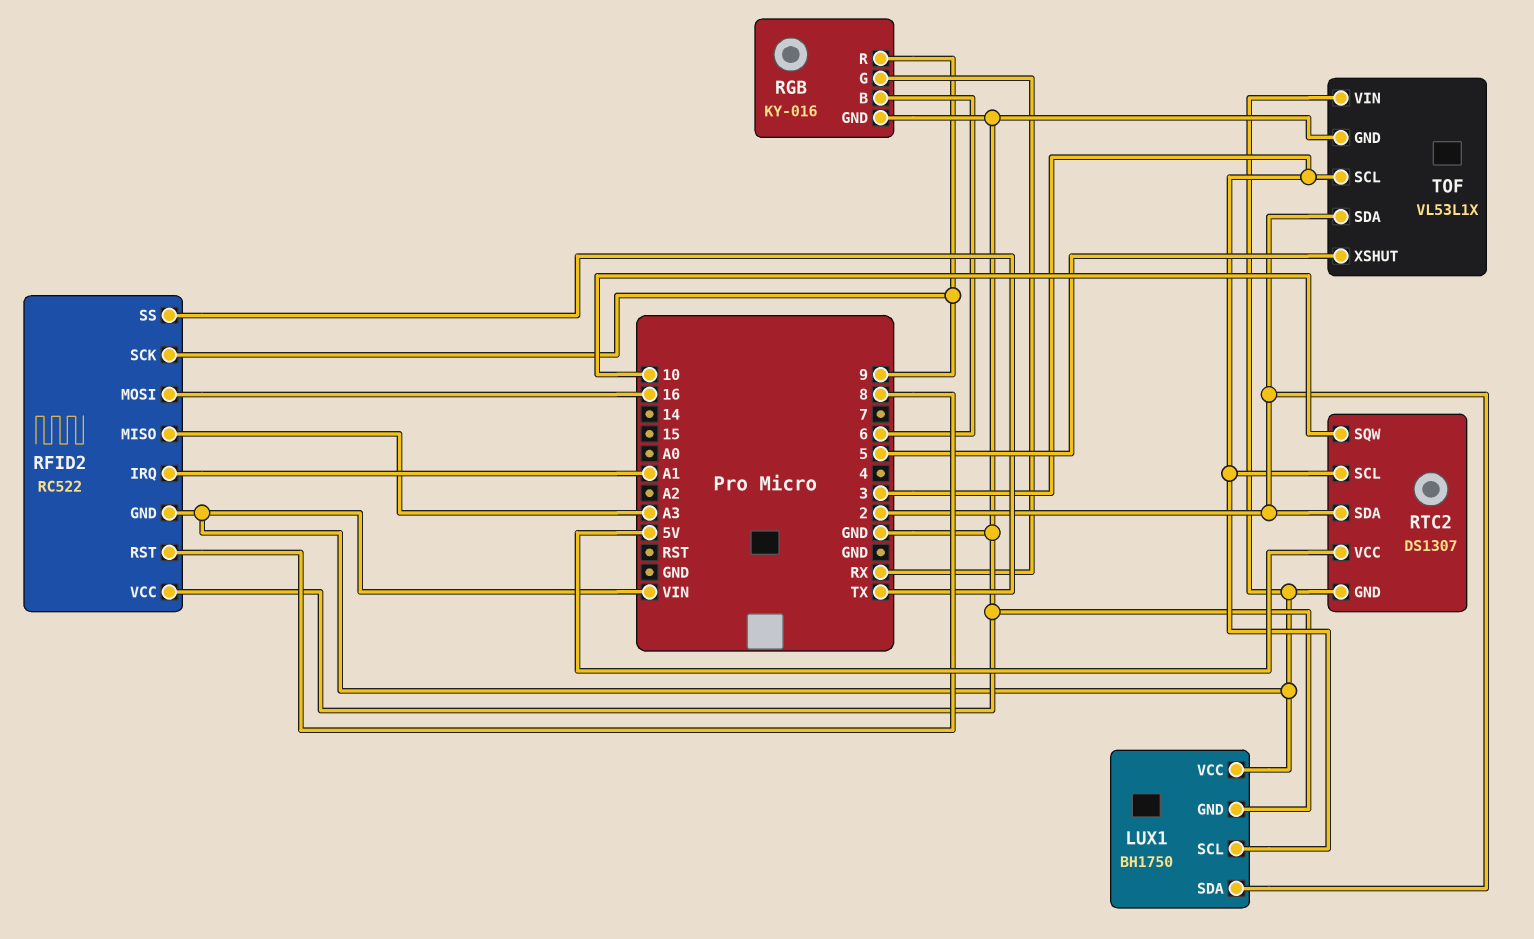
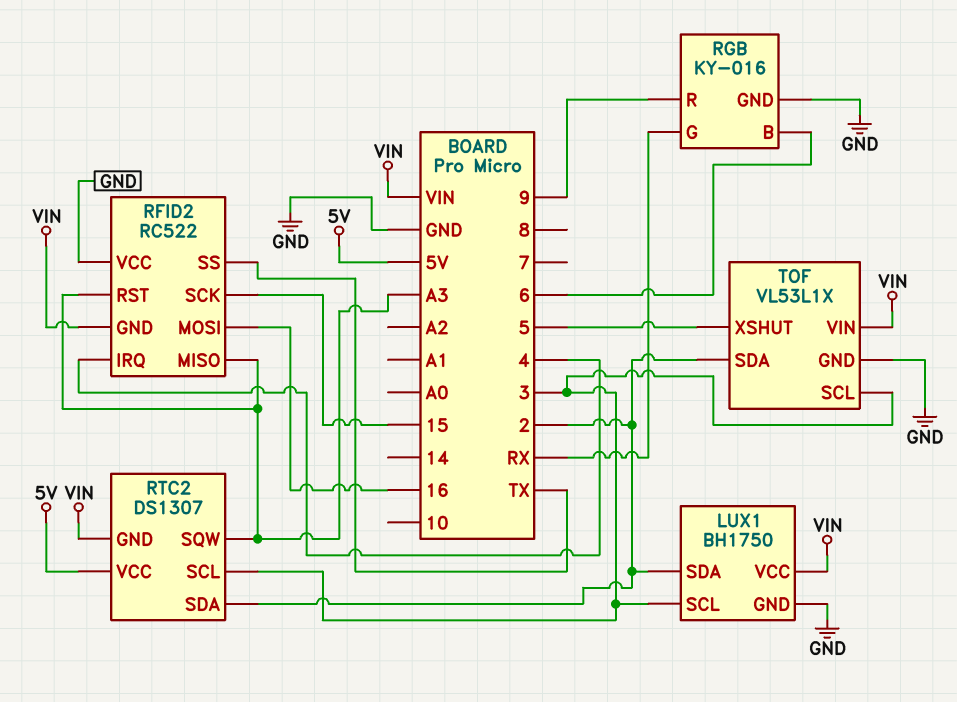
RFID2 pin IRQ: A1 -> 4
RFID2 pin RST: 8 -> A3
RFID2 pin SCK: 9 -> 15
RTC2 pin SQW: 10 -> A3

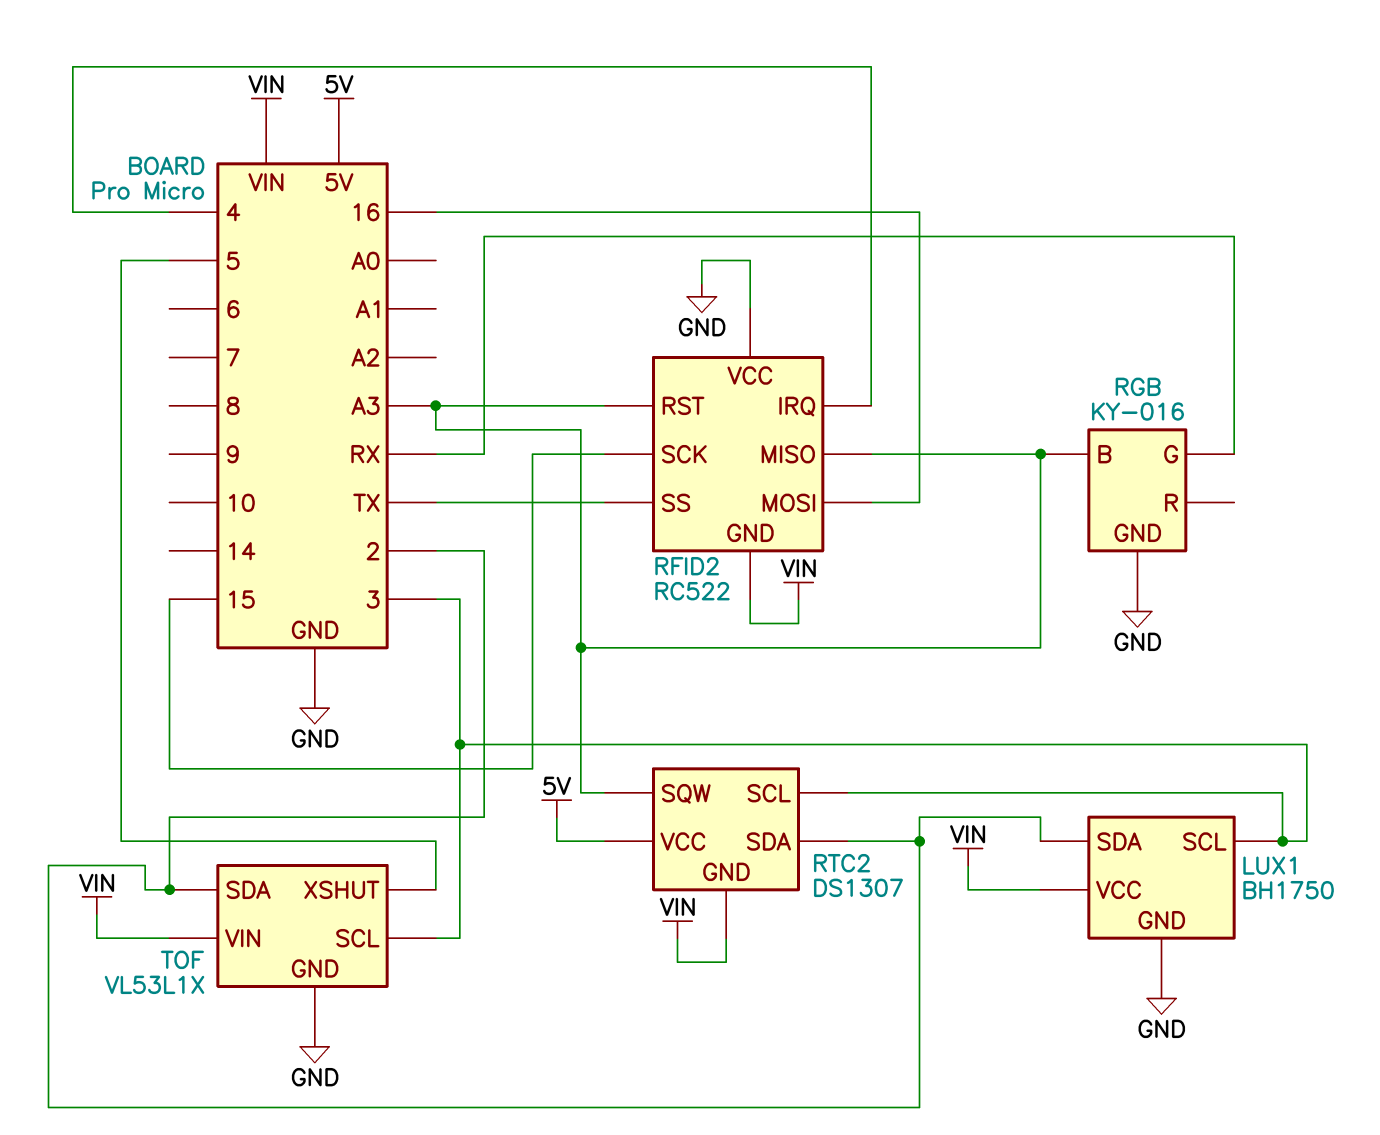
RGB pin B: 6 -> A3
RGB pin R: 9 -> none

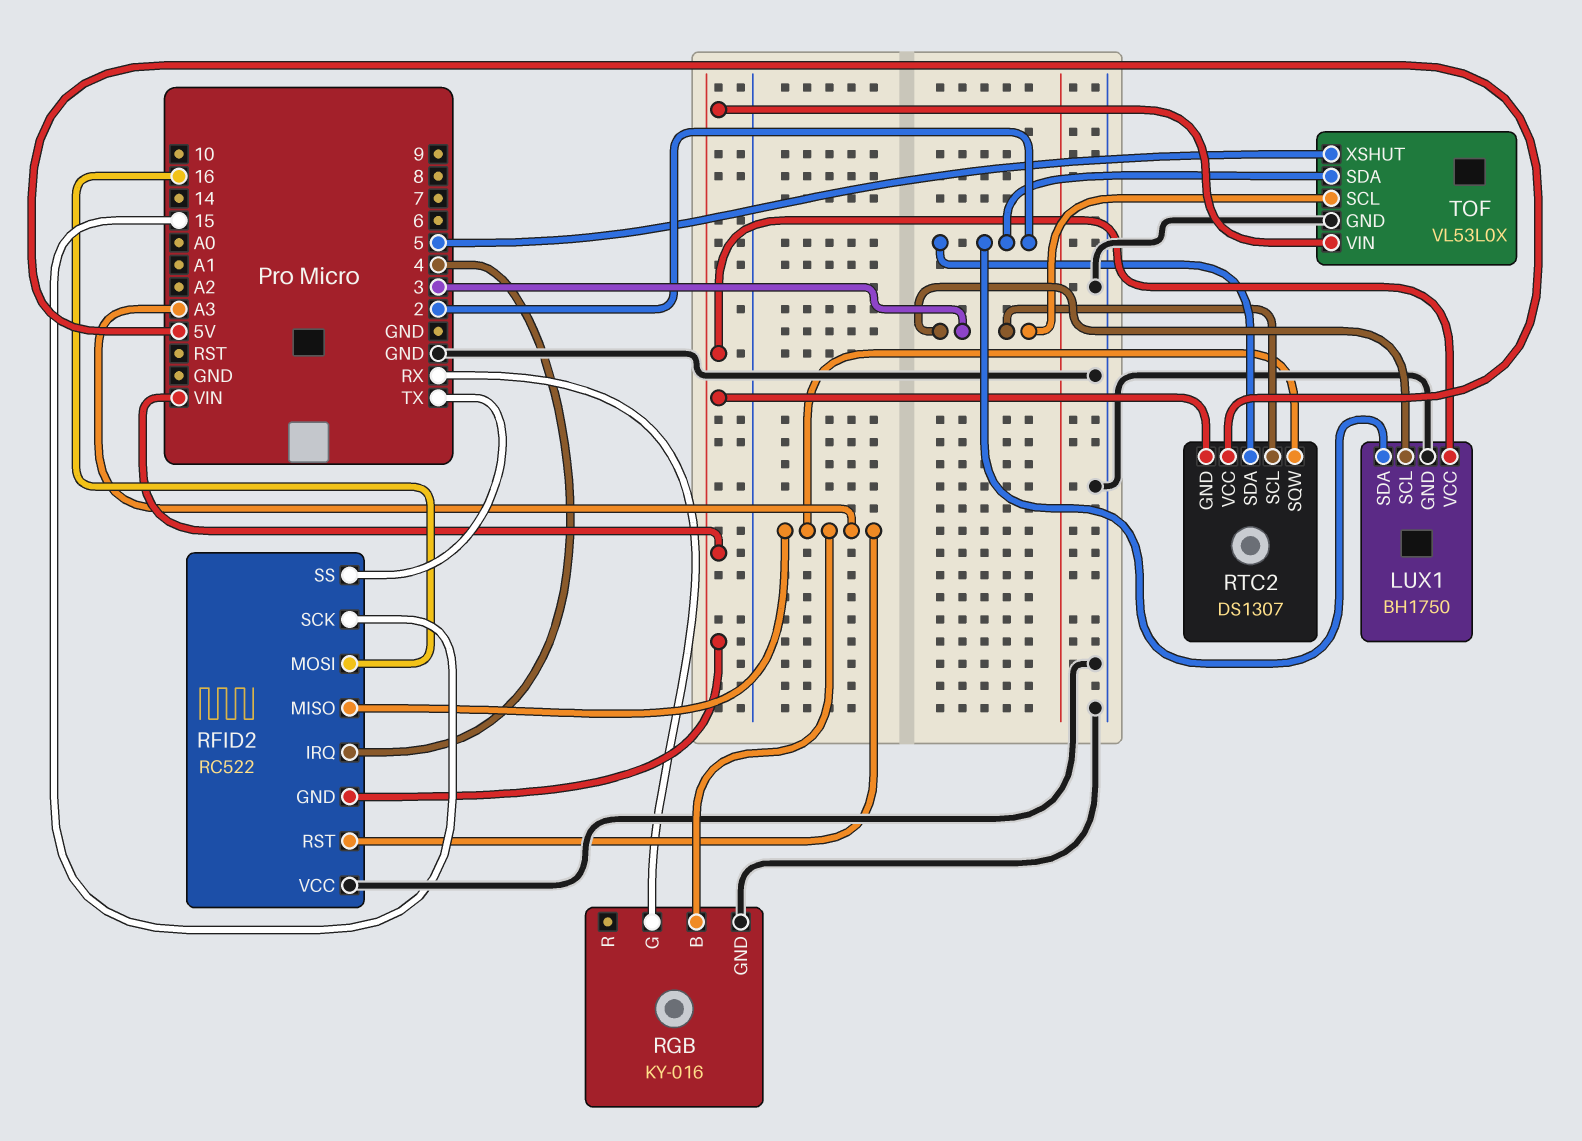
TOF: VL53L1X -> VL53L0X

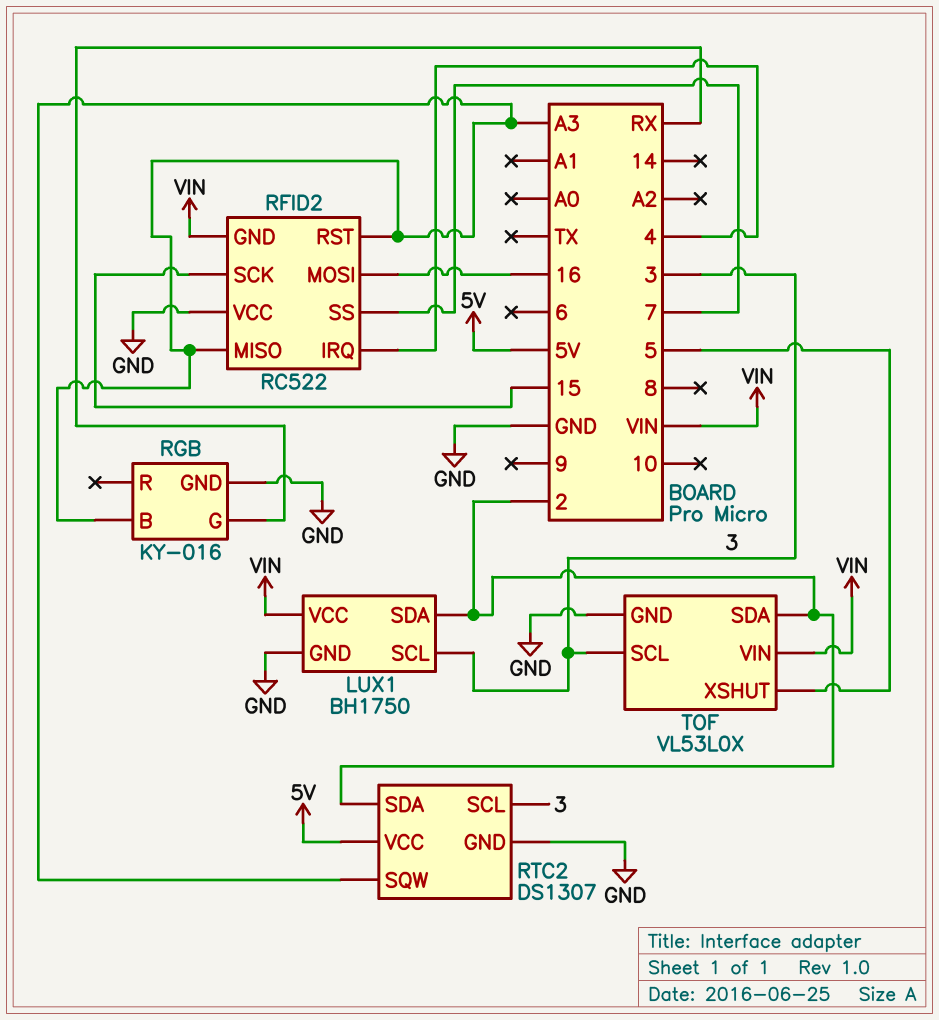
RFID2 pin SS: TX -> 7
RTC2 pin GND: VIN -> GND

